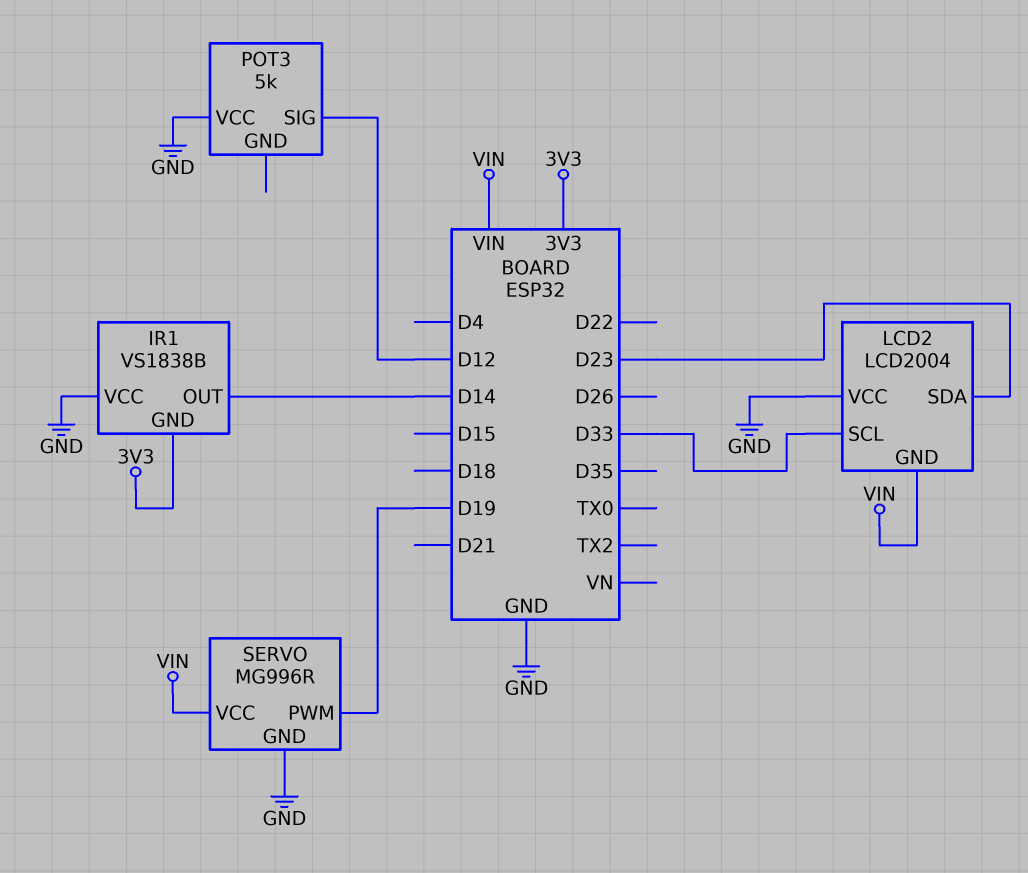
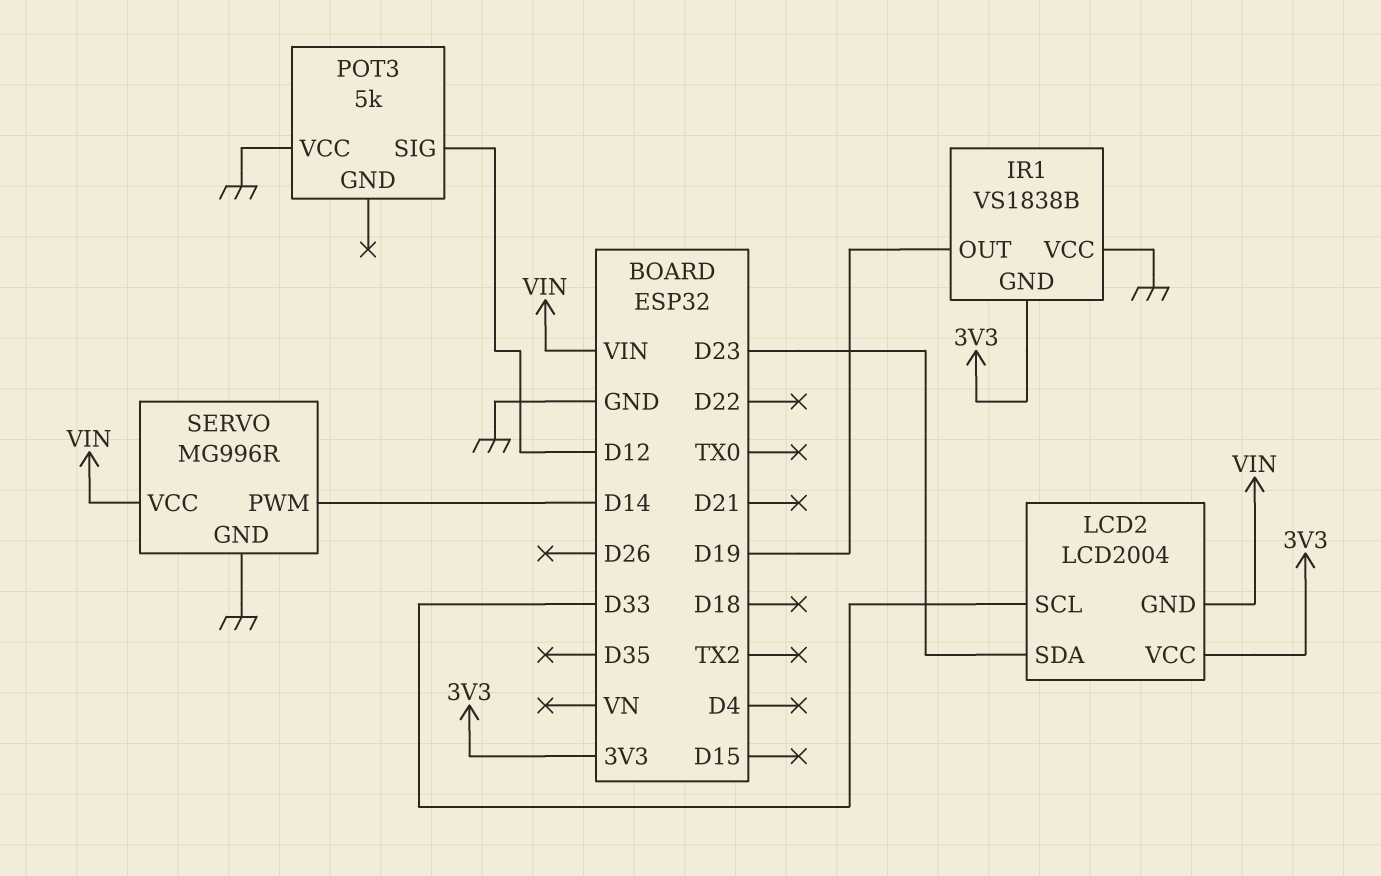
IR1 pin OUT: D14 -> D19
LCD2 pin VCC: GND -> 3V3
SERVO pin PWM: D19 -> D14

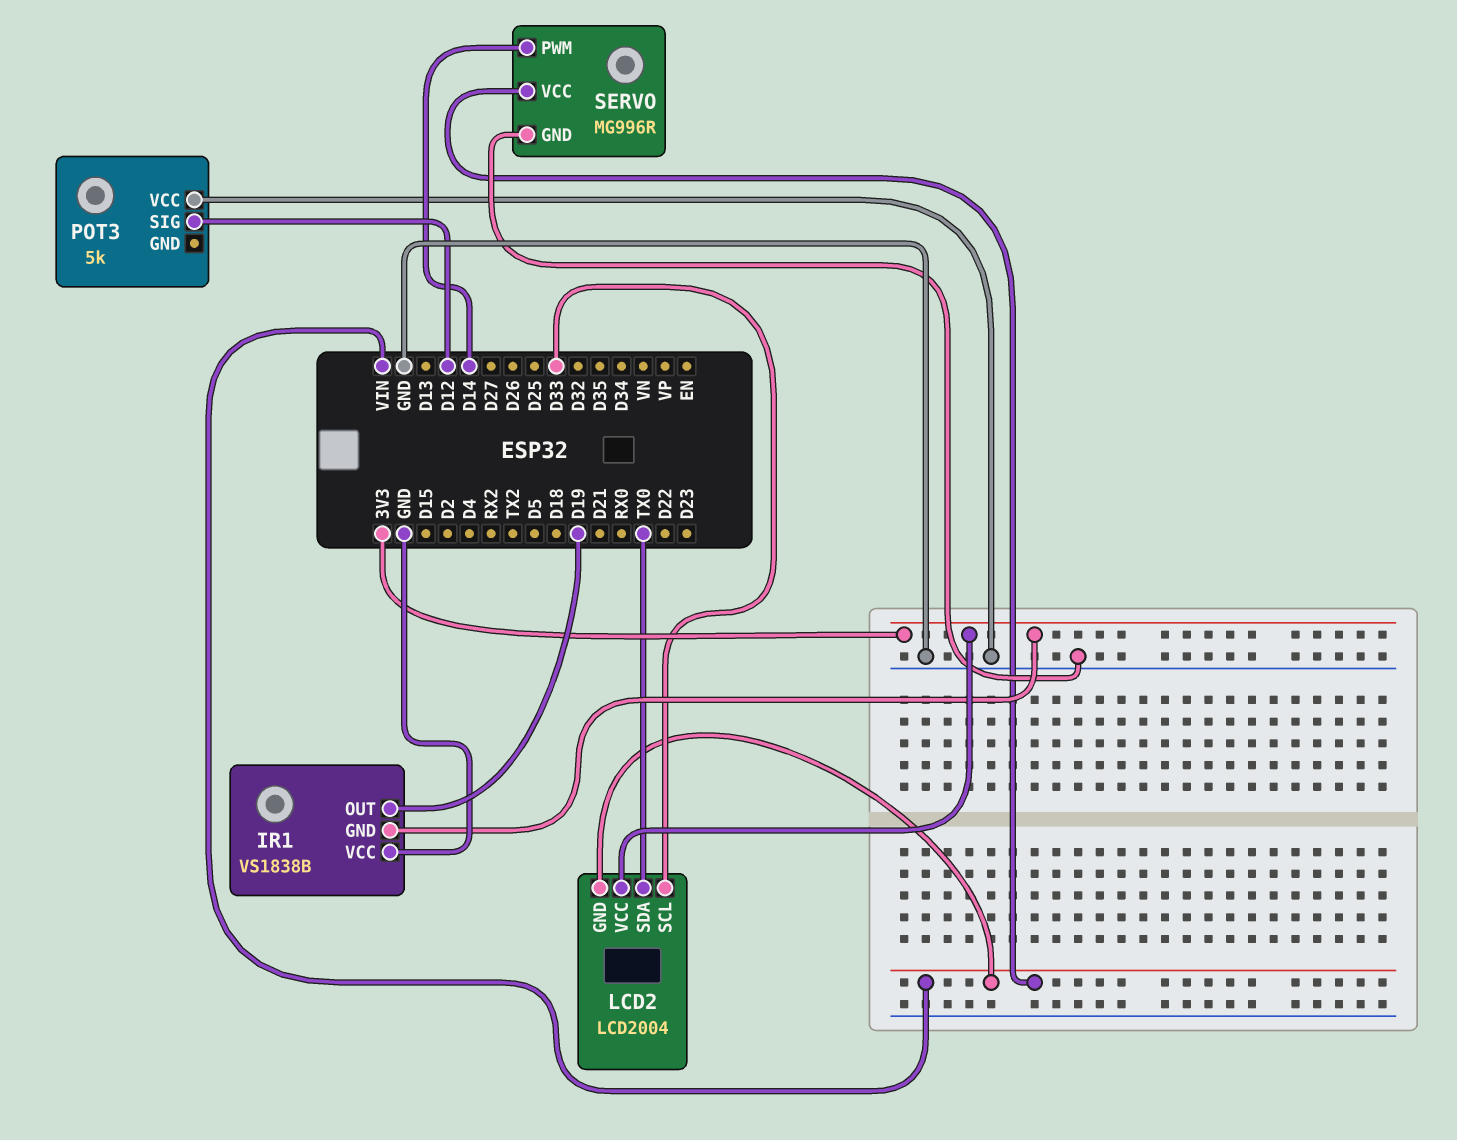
LCD2 pin SDA: D23 -> TX0

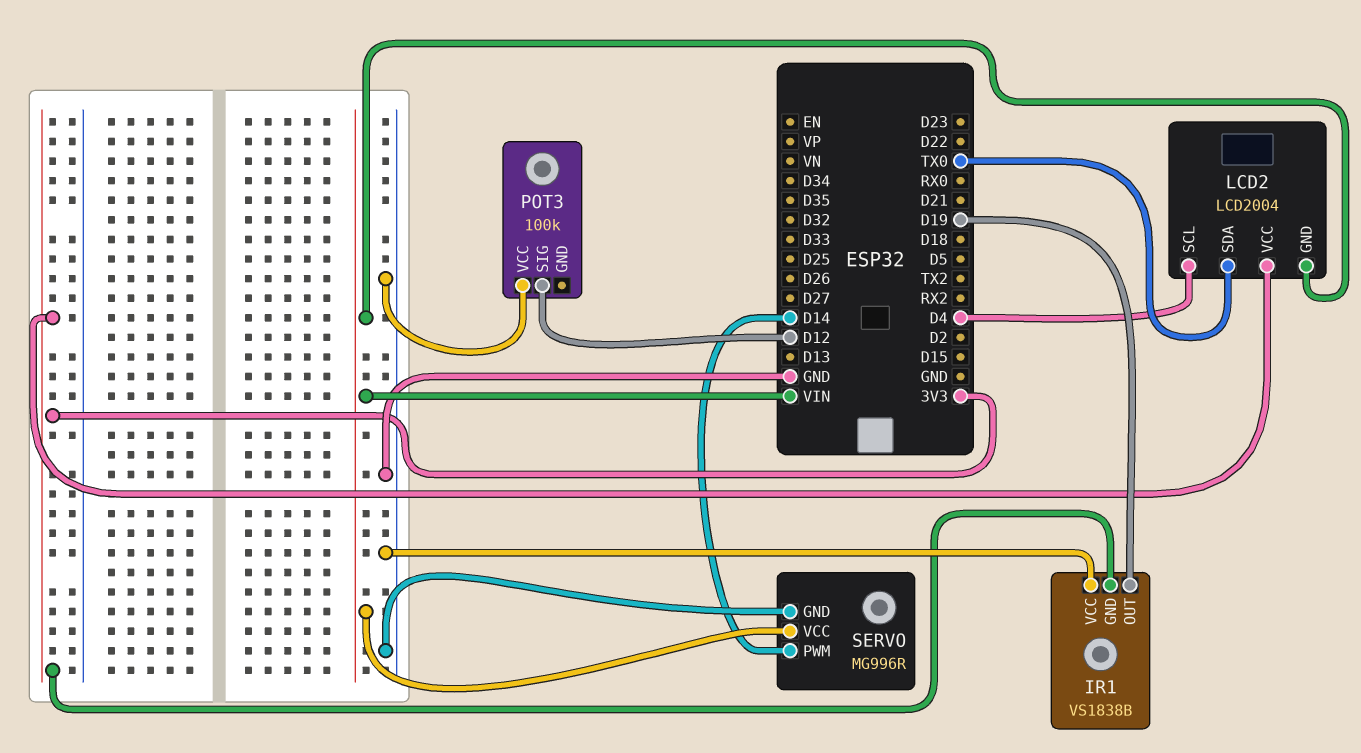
LCD2 pin SCL: D33 -> D4
POT3: 5k -> 100k

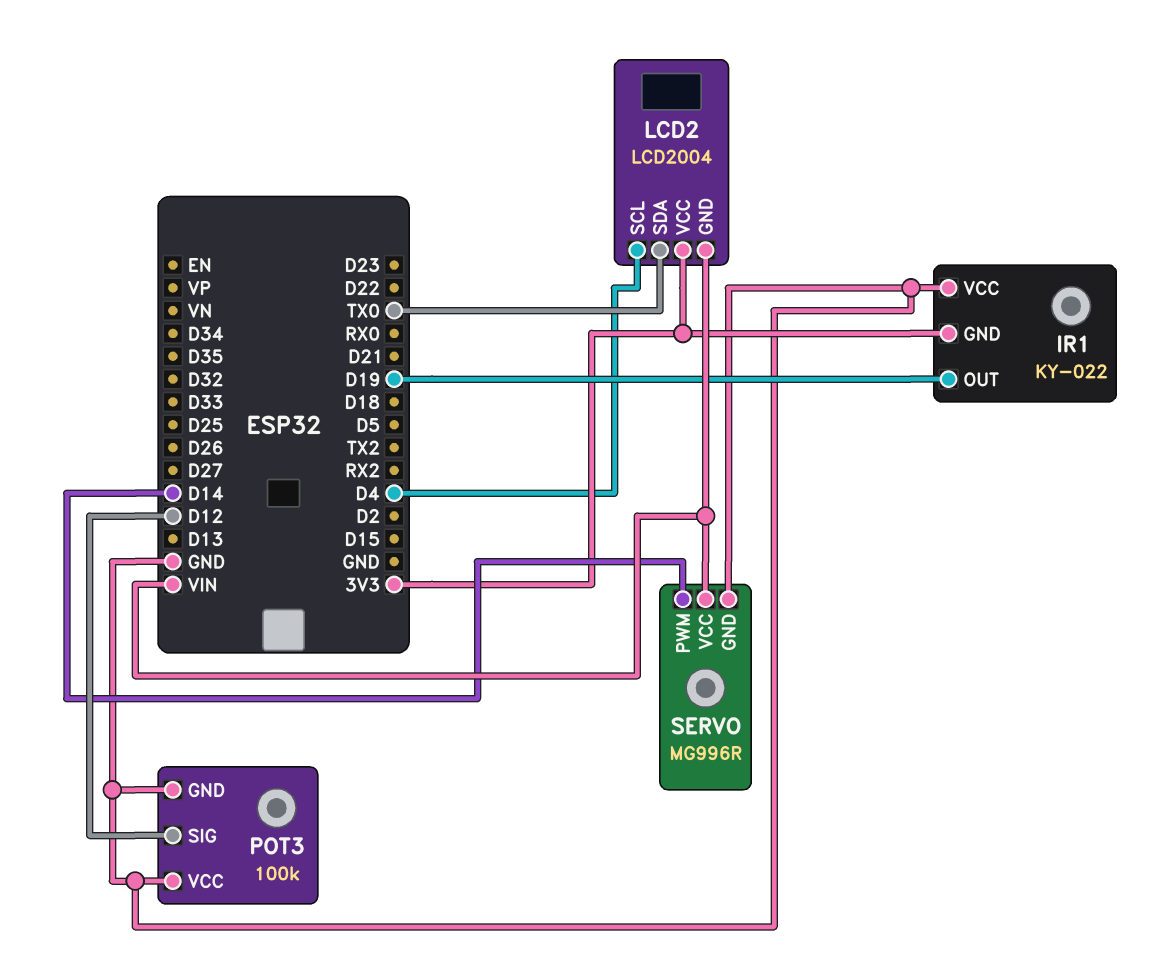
IR1: VS1838B -> KY-022
POT3 pin GND: none -> GND

